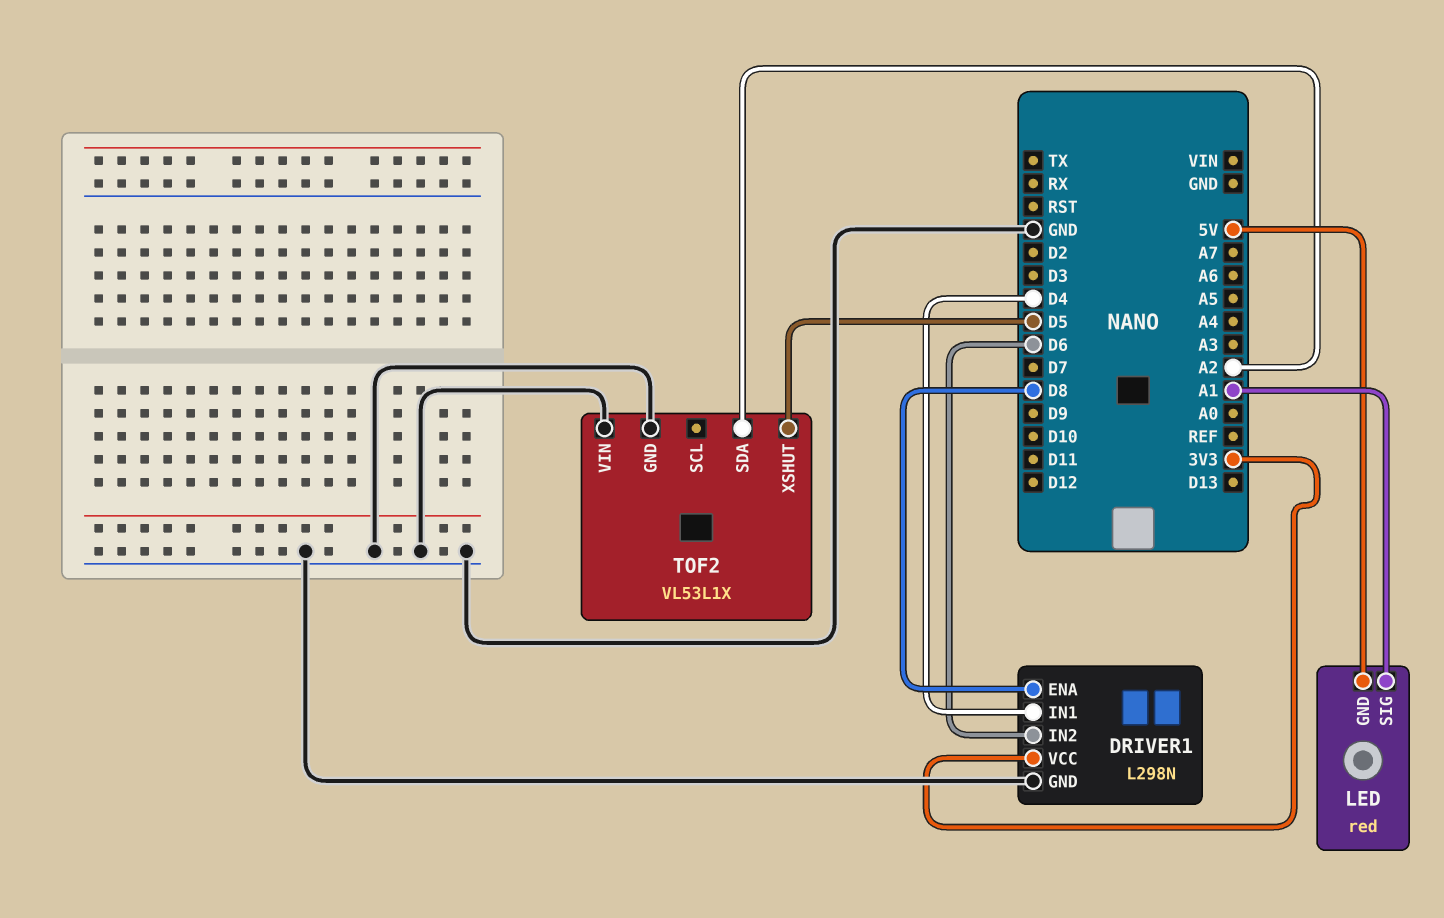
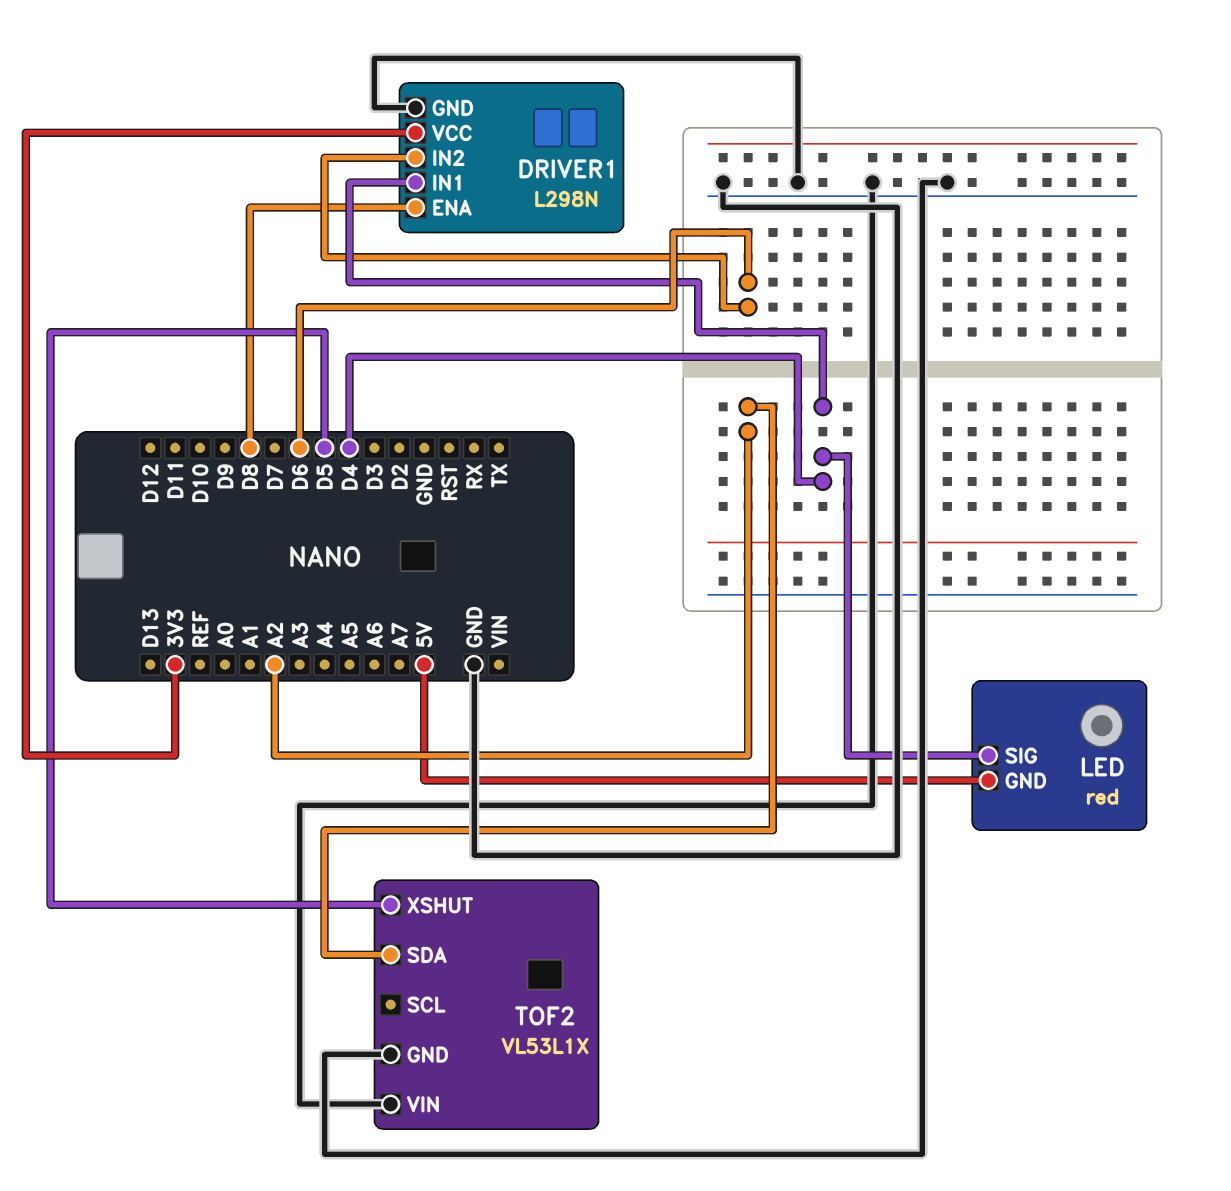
LED pin SIG: A1 -> D4

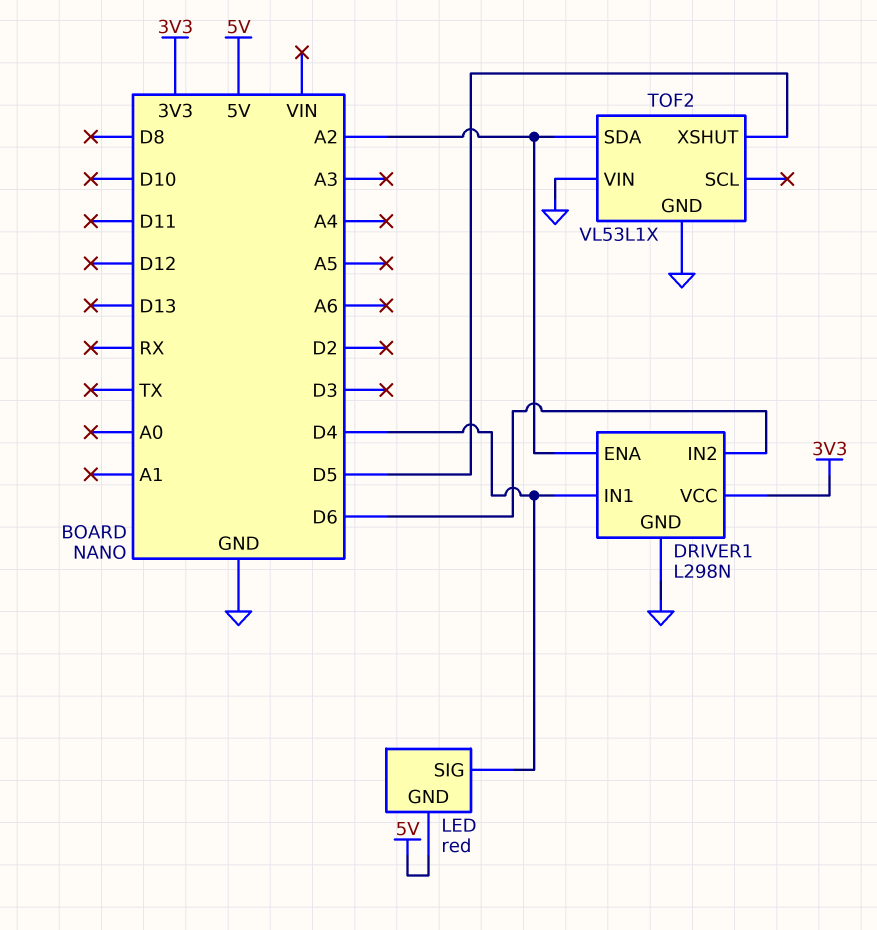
DRIVER1 pin ENA: D8 -> A2

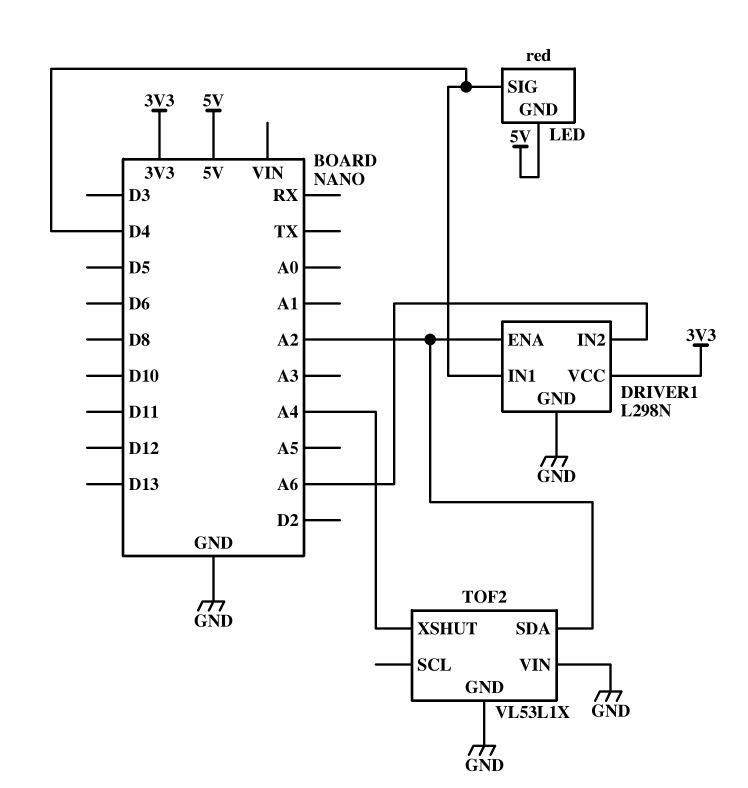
DRIVER1 pin IN2: D6 -> A6
TOF2 pin XSHUT: D5 -> A4

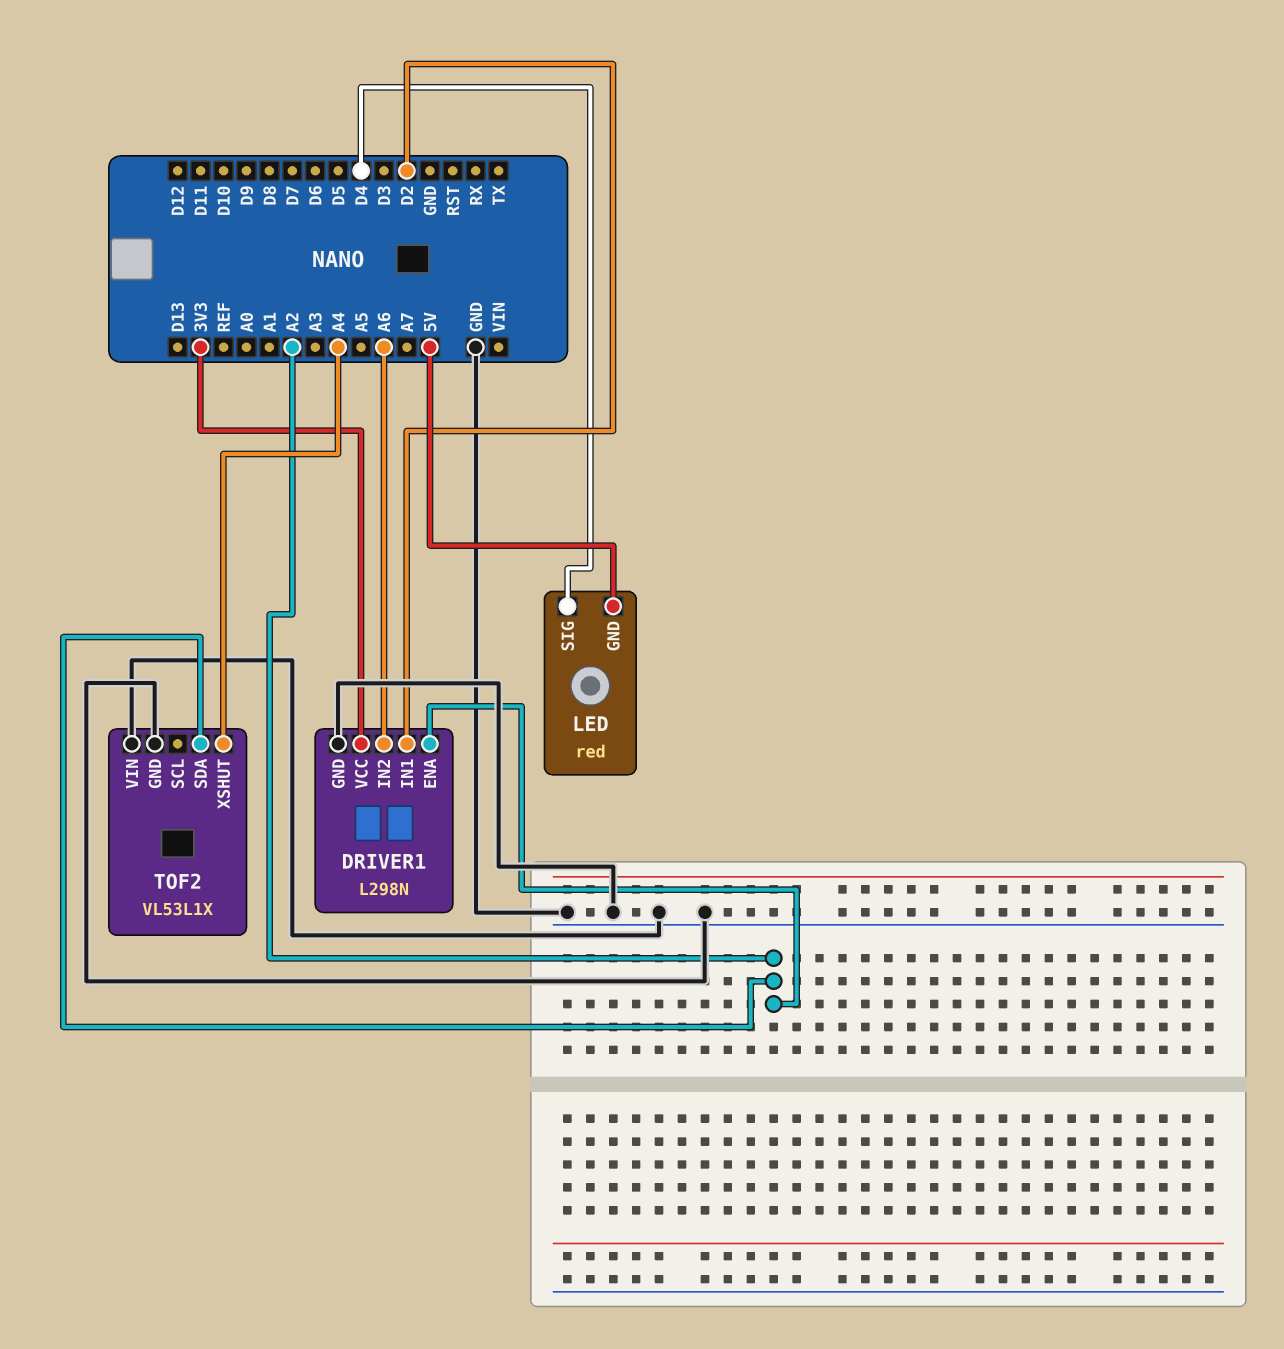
DRIVER1 pin IN1: D4 -> D2

